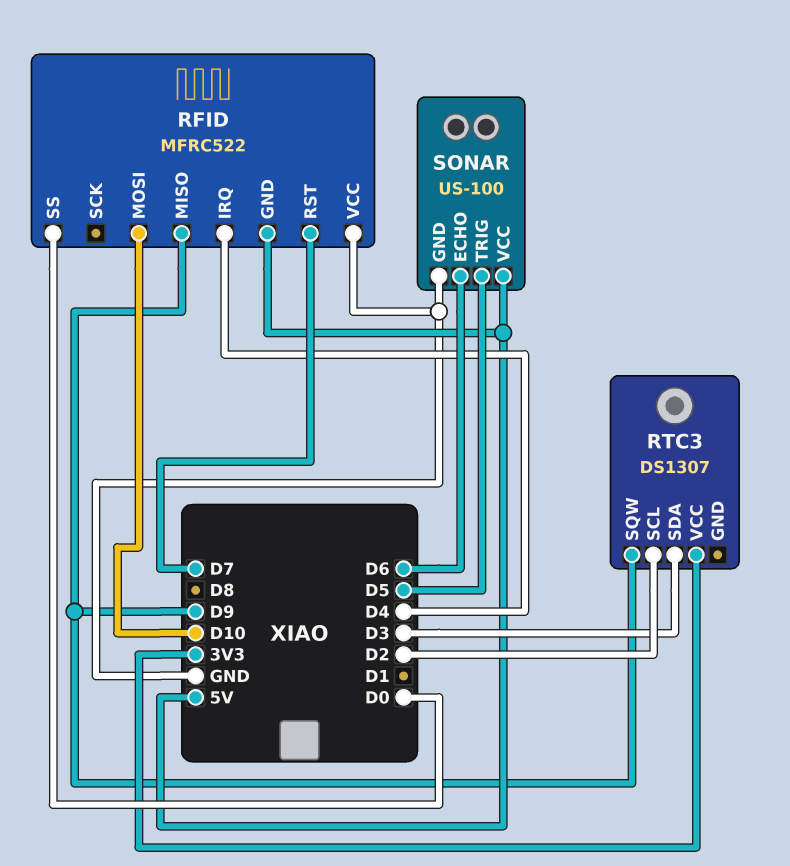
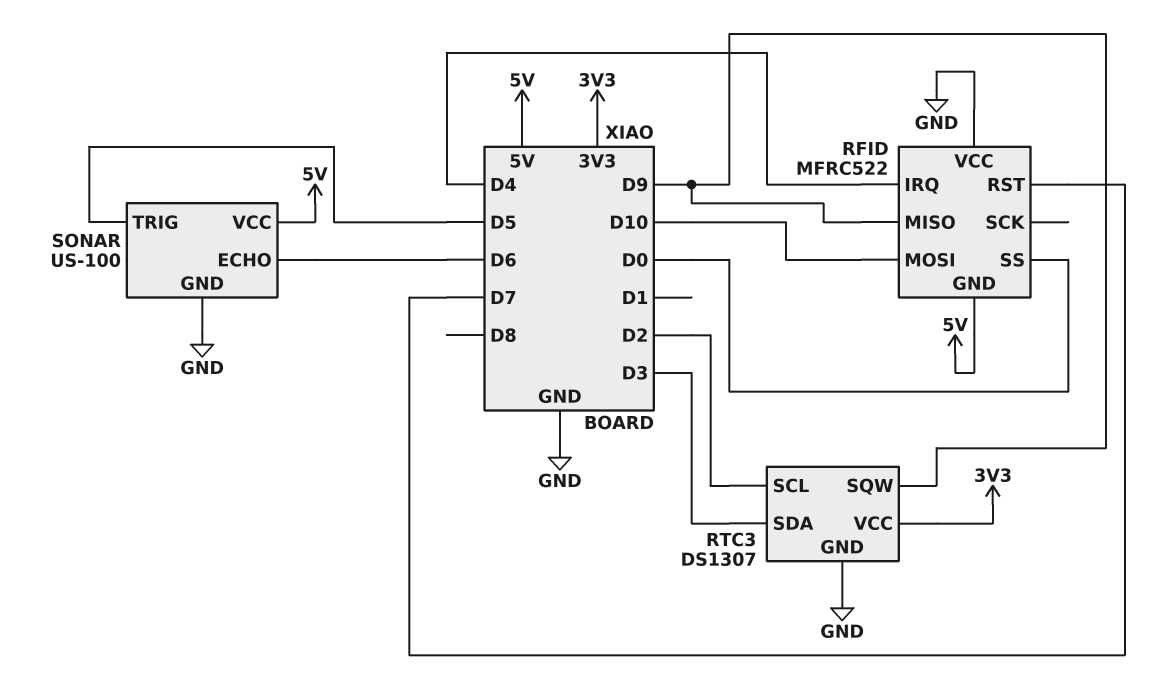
RTC3 pin GND: none -> GND

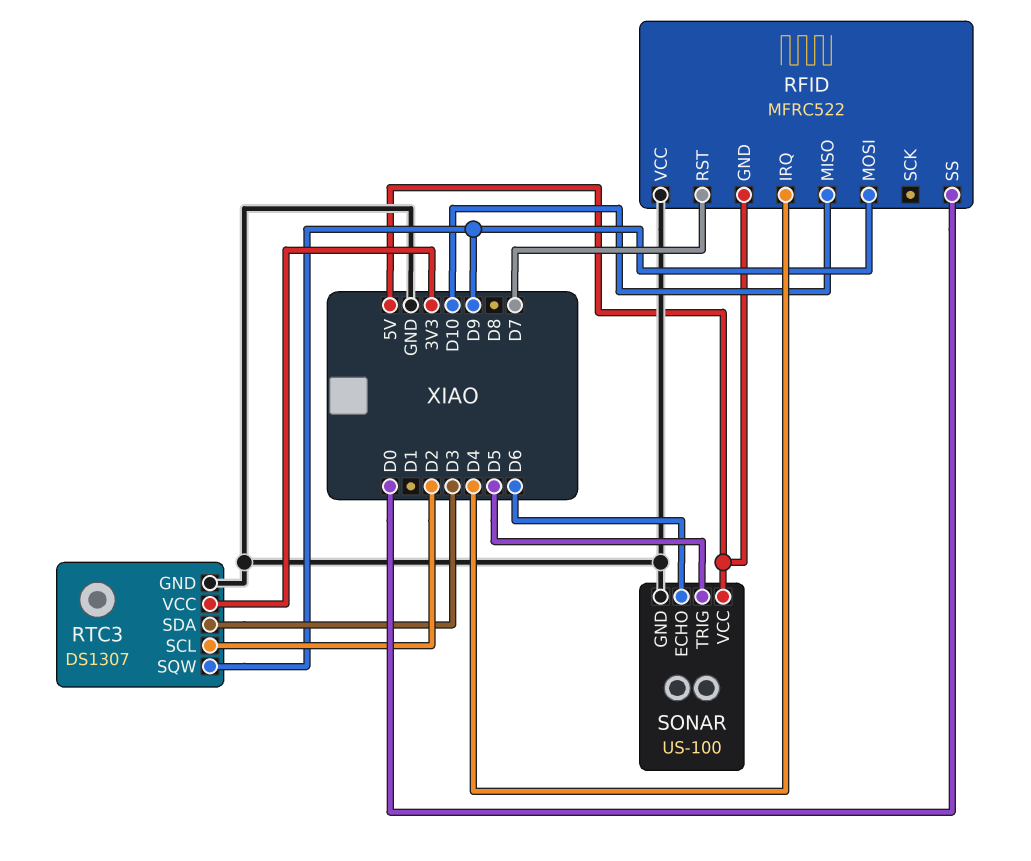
RFID pin MISO: D9 -> D10
RFID pin MOSI: D10 -> D9

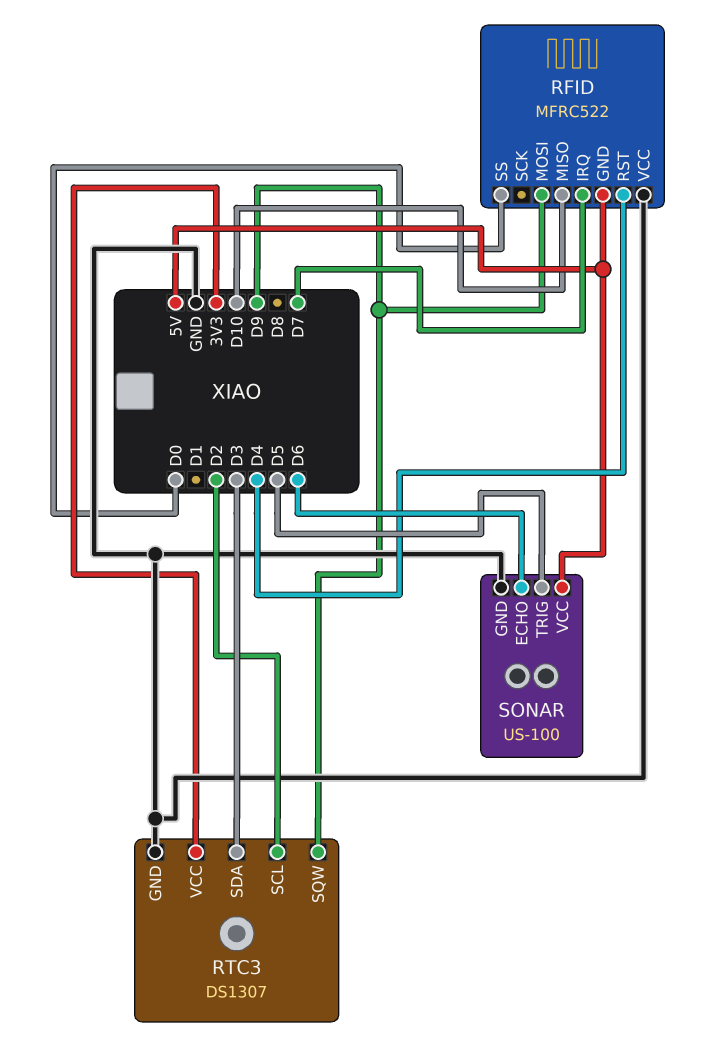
RFID pin IRQ: D4 -> D7
RFID pin RST: D7 -> D4

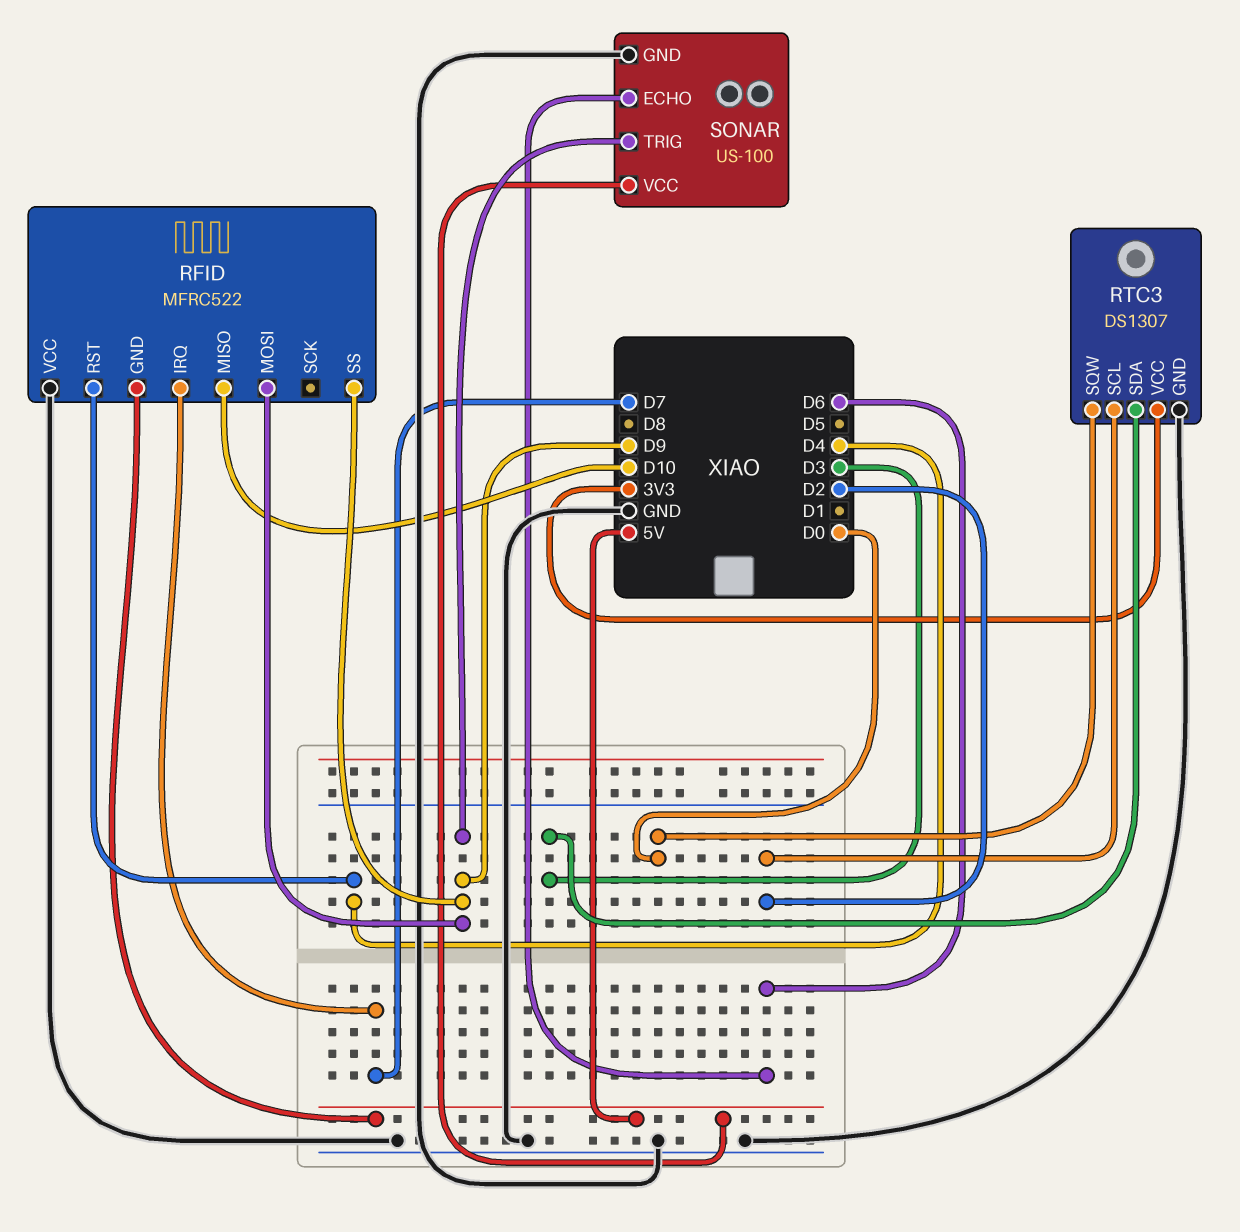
RFID pin SS: D0 -> D9
RTC3 pin SQW: D9 -> D0
SONAR pin TRIG: D5 -> D9

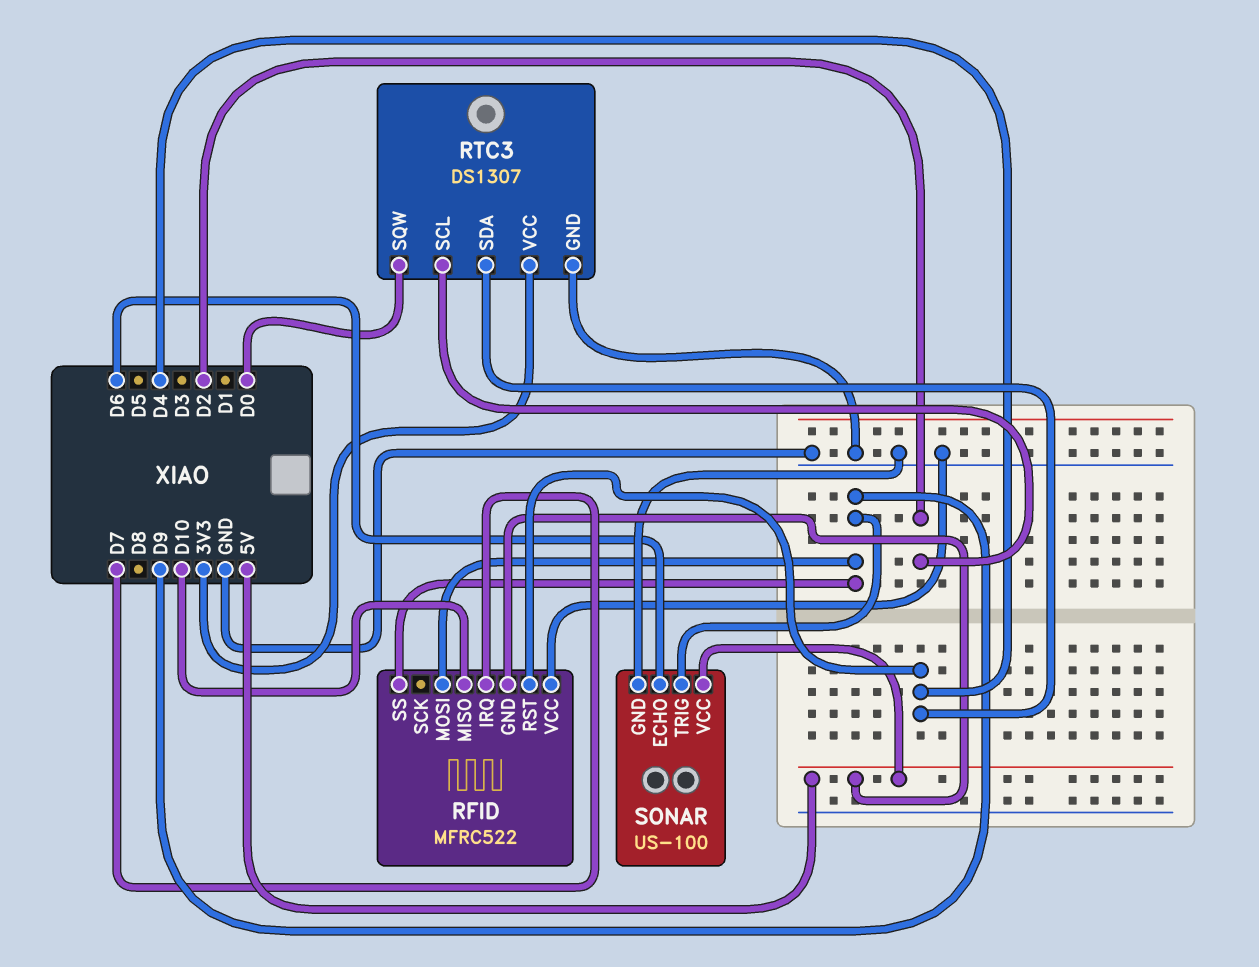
RTC3 pin SDA: D3 -> D4

